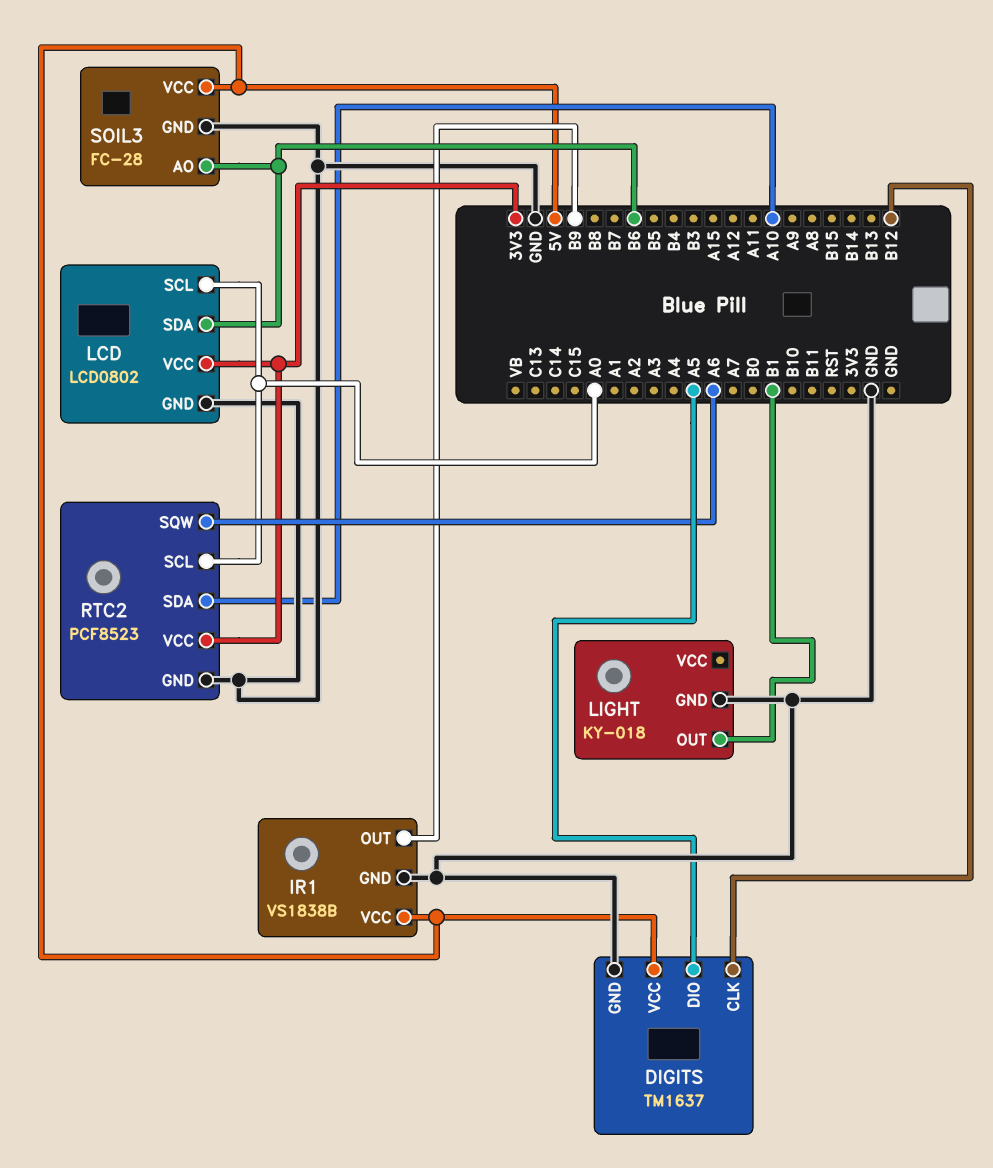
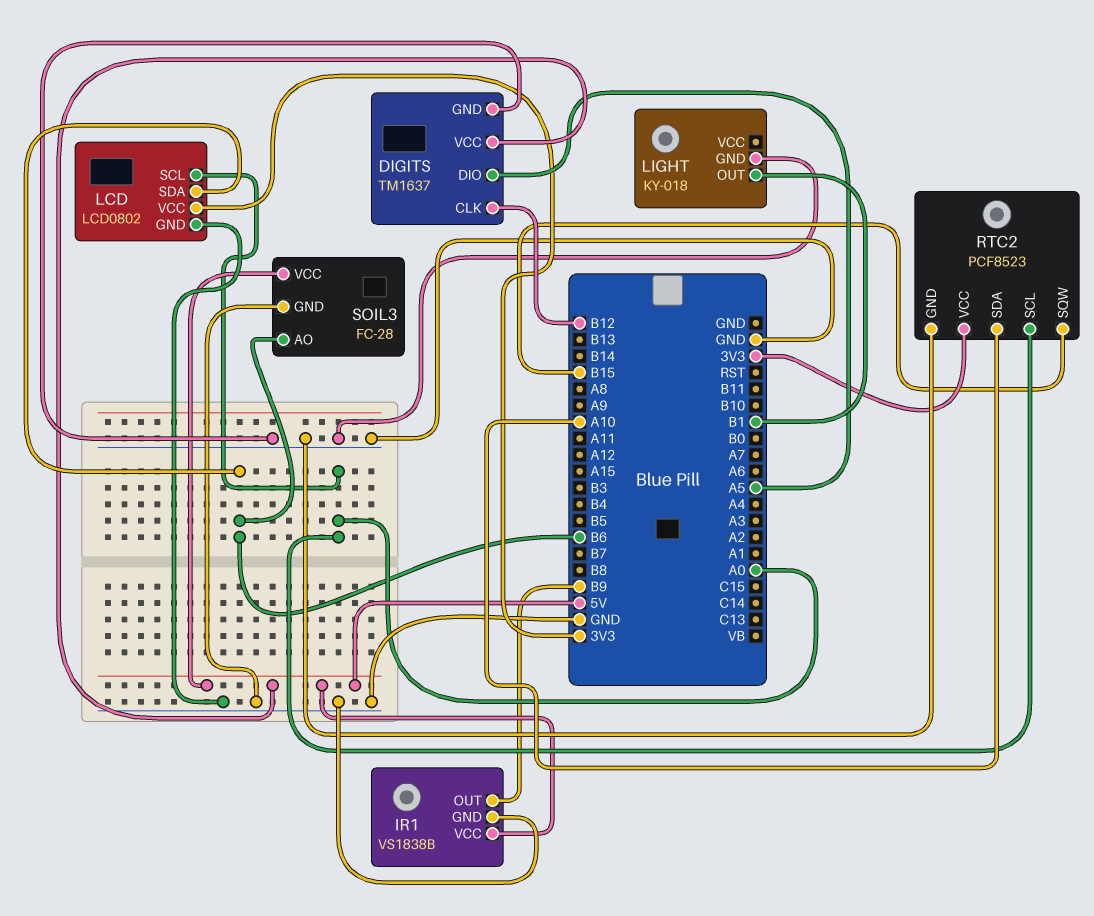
RTC2 pin SQW: A6 -> B15

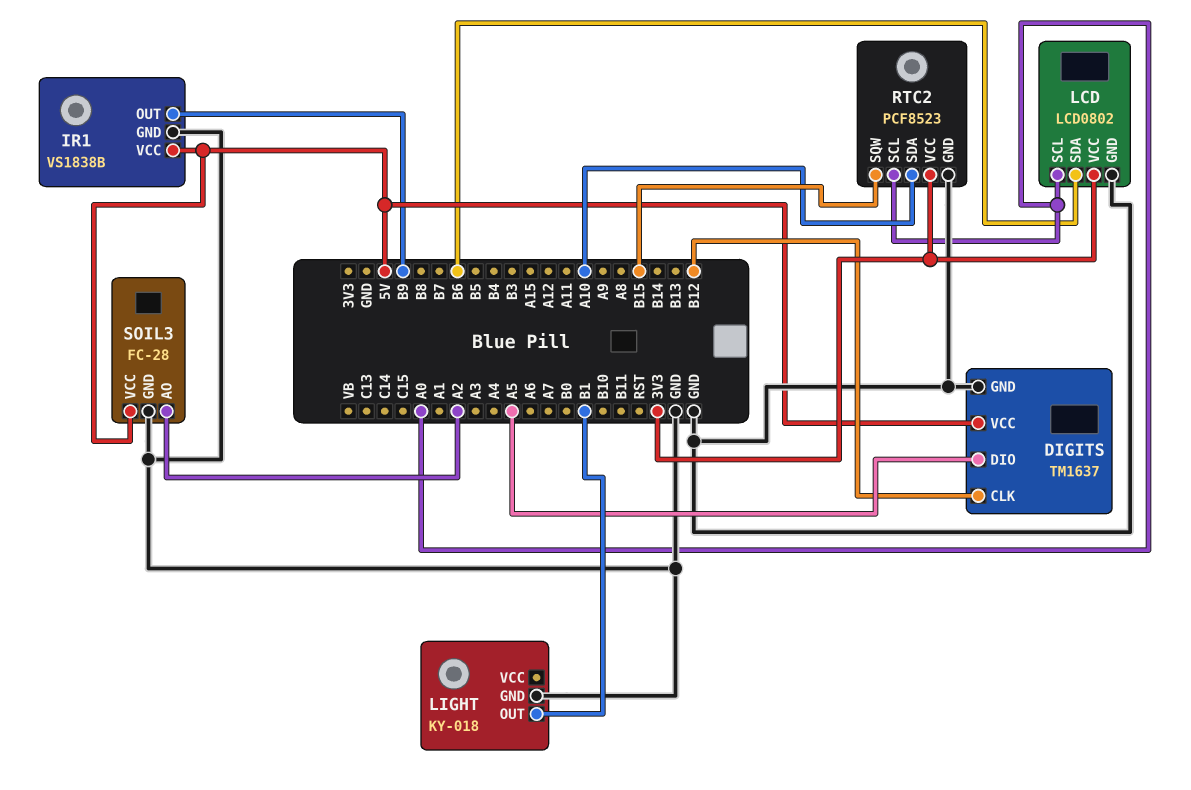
SOIL3 pin AO: B6 -> A2

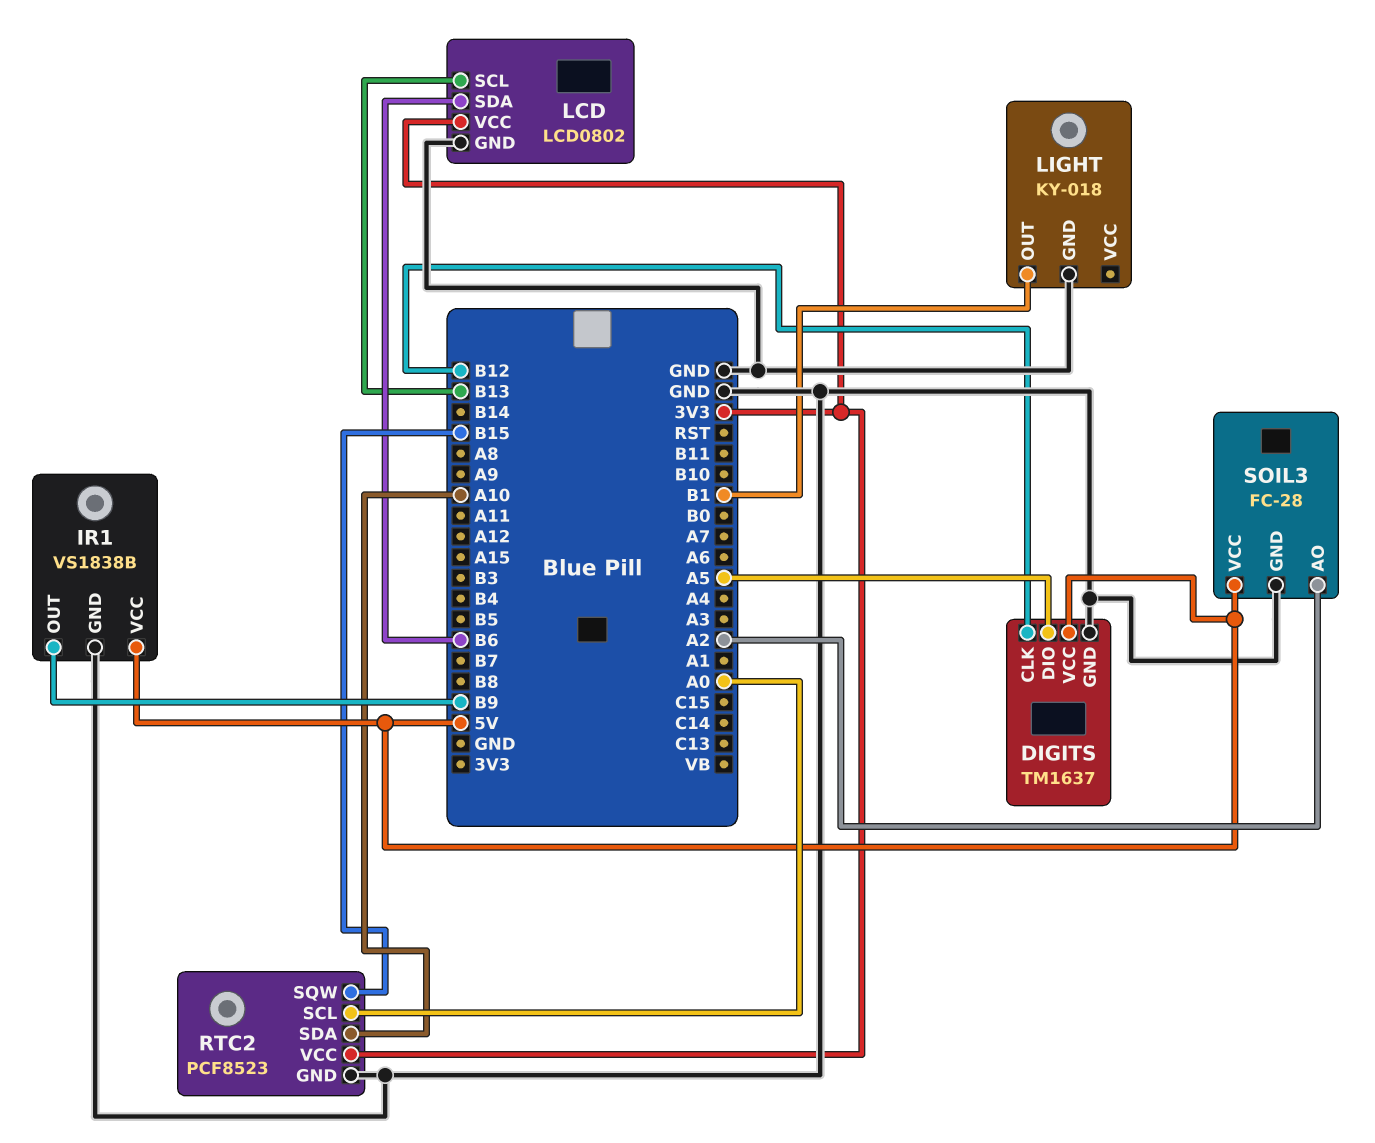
LCD pin SCL: A0 -> B13

